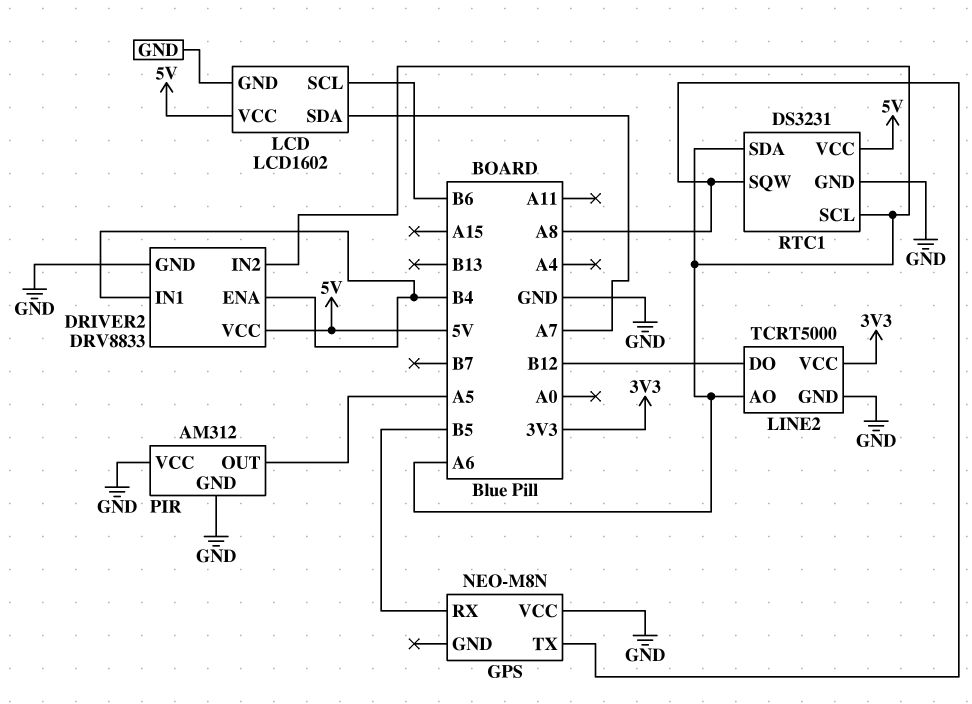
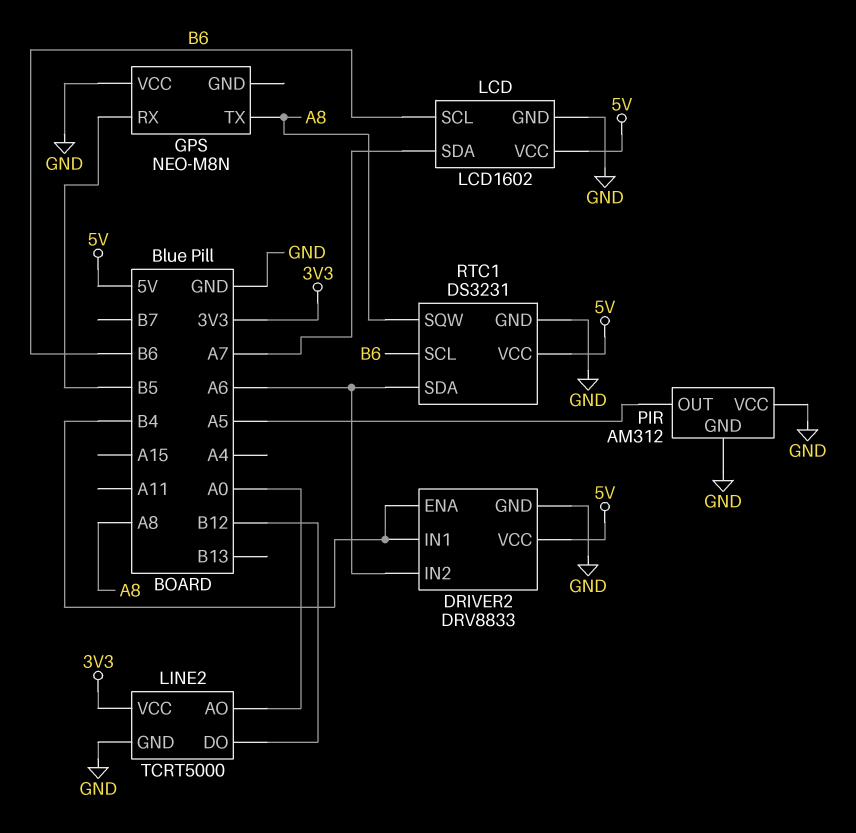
LINE2 pin AO: A6 -> A0
RTC1 pin SCL: A6 -> B6

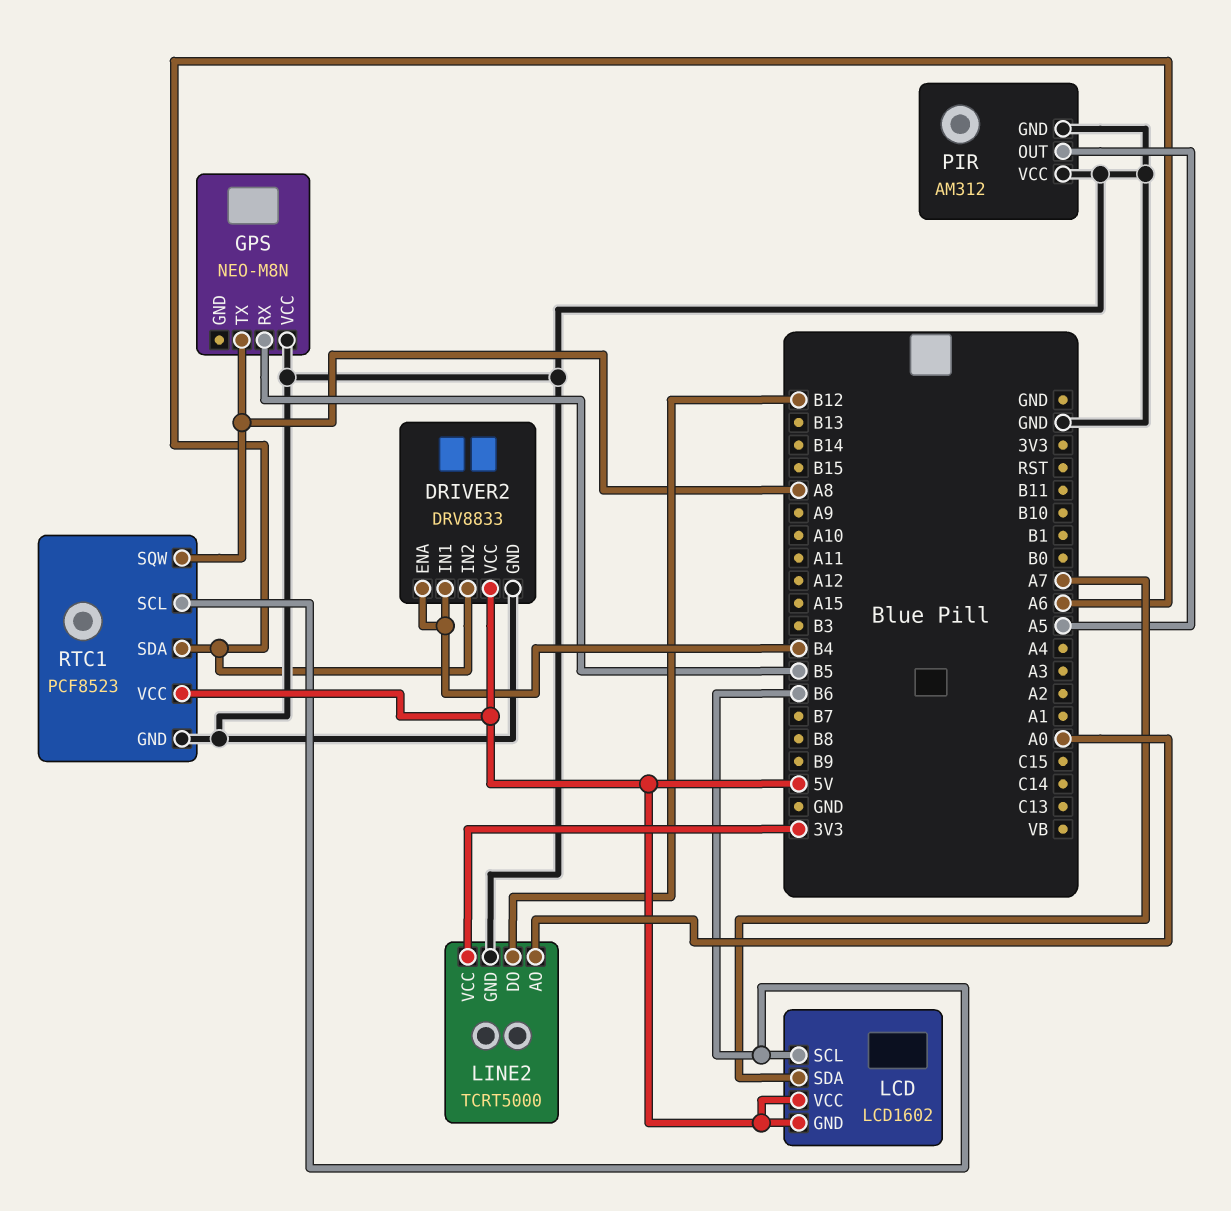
LCD pin GND: GND -> 5V
RTC1: DS3231 -> PCF8523

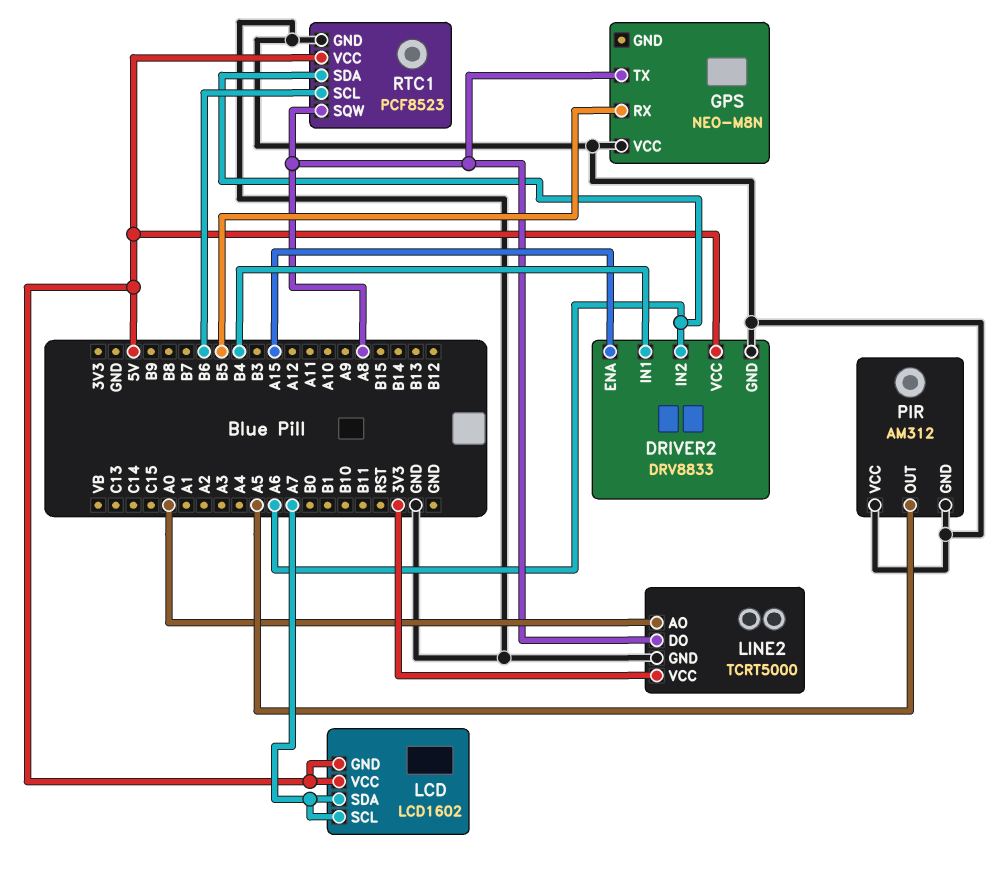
DRIVER2 pin ENA: B4 -> A15
LCD pin SCL: B6 -> A7
LINE2 pin DO: B12 -> A8

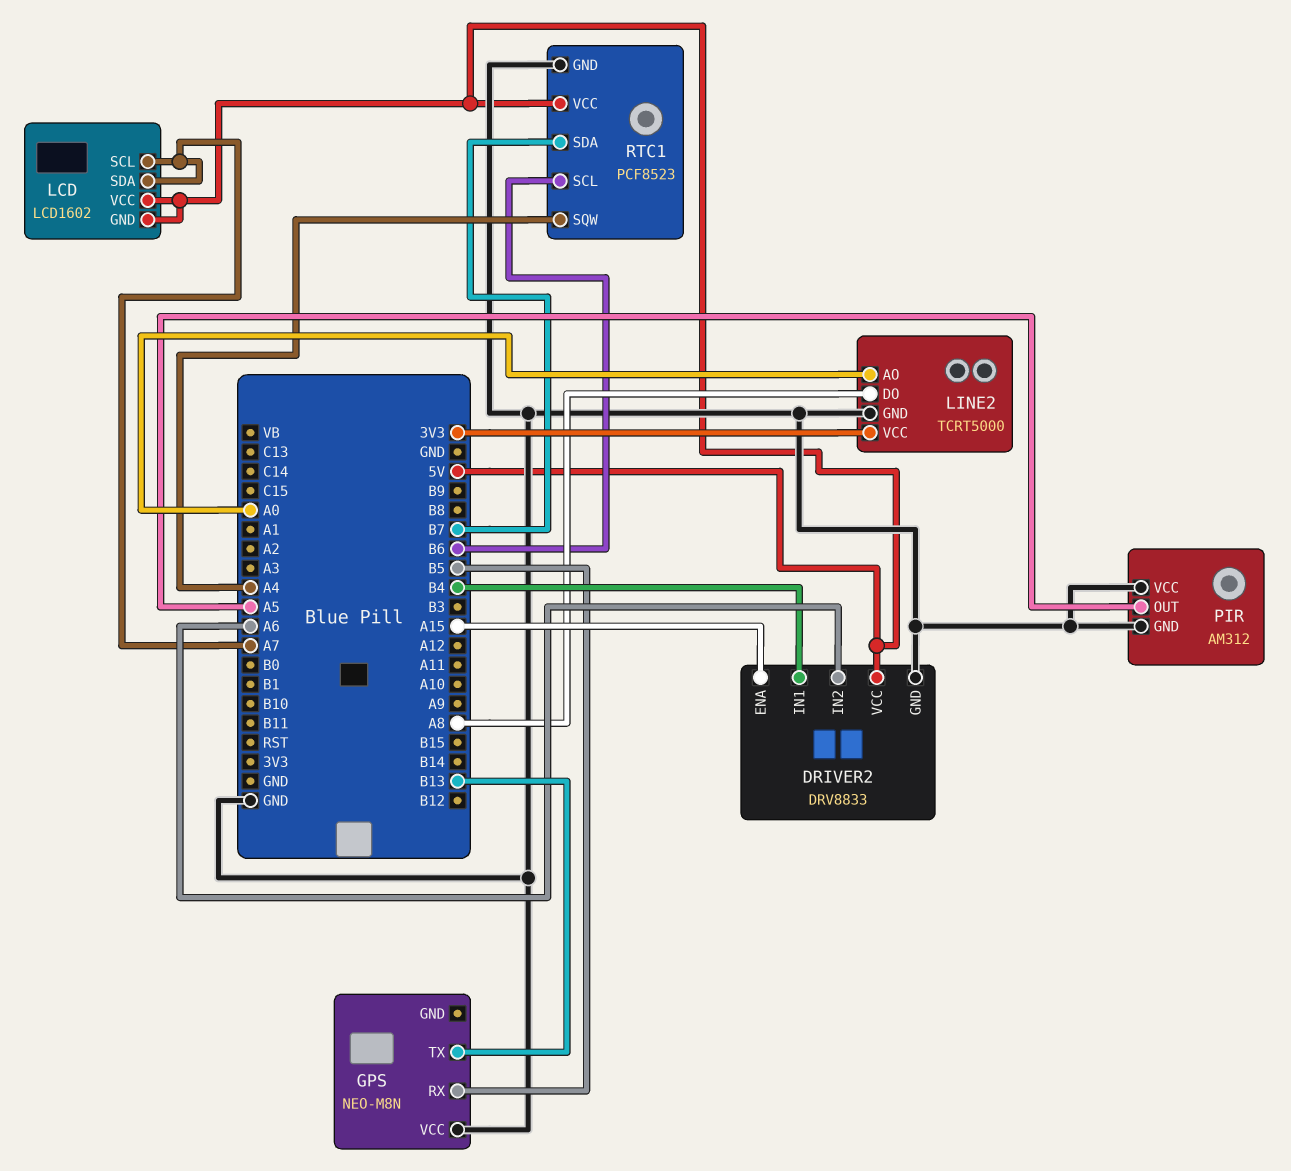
GPS pin TX: A8 -> B13
RTC1 pin SDA: A6 -> B7
RTC1 pin SQW: A8 -> A4

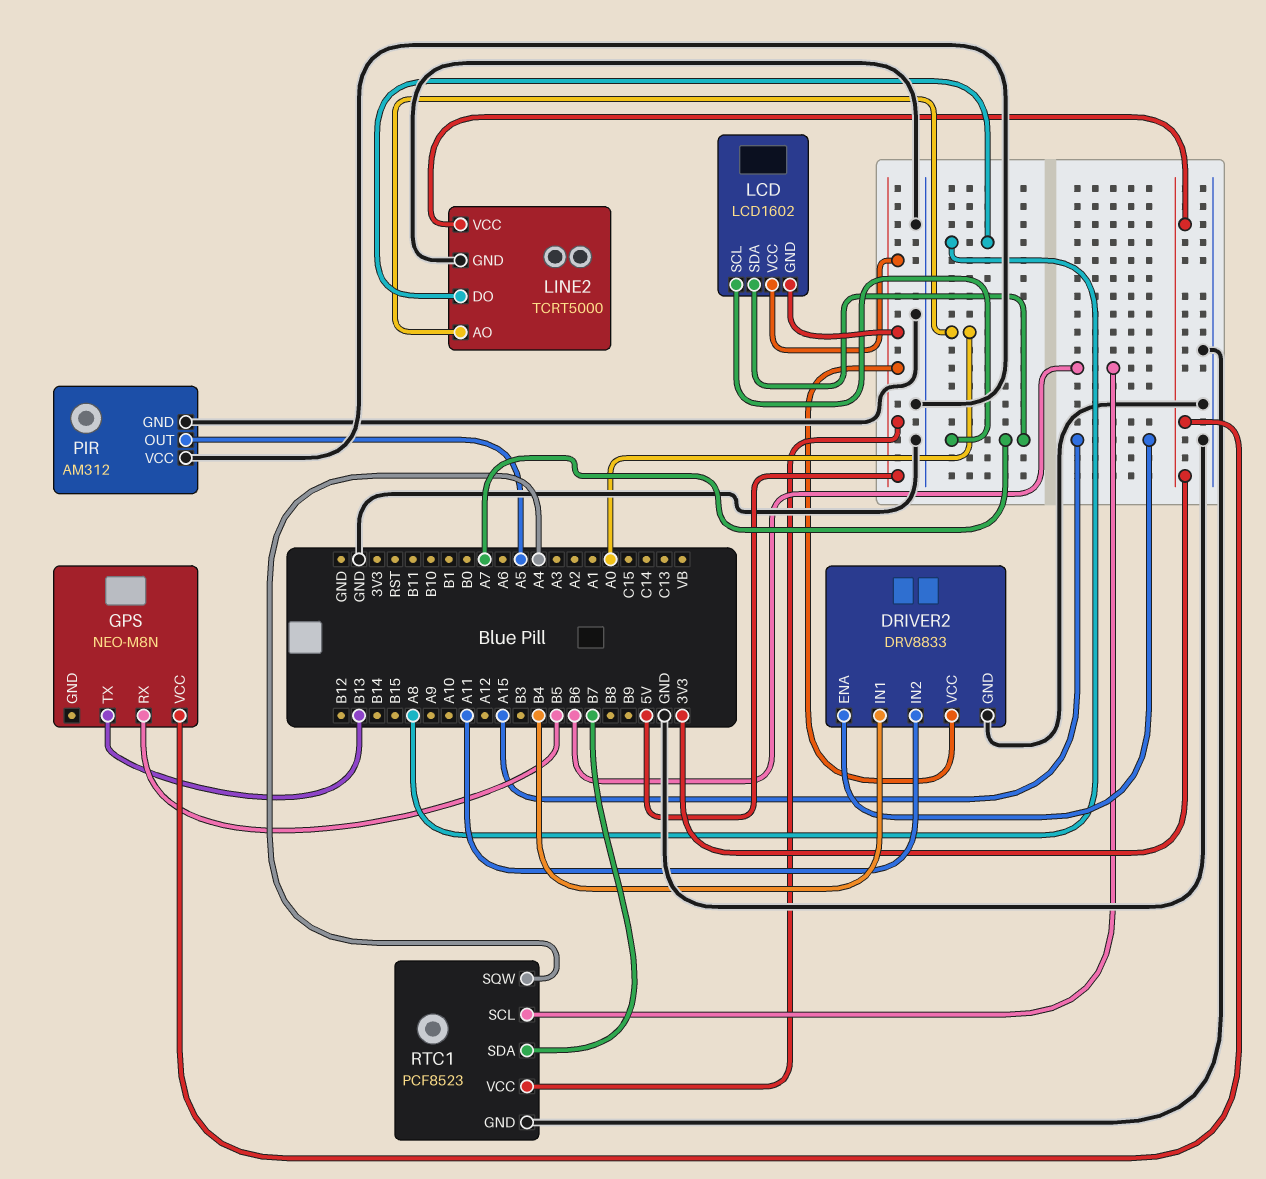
DRIVER2 pin IN2: A6 -> A11
GPS pin VCC: GND -> 3V3

